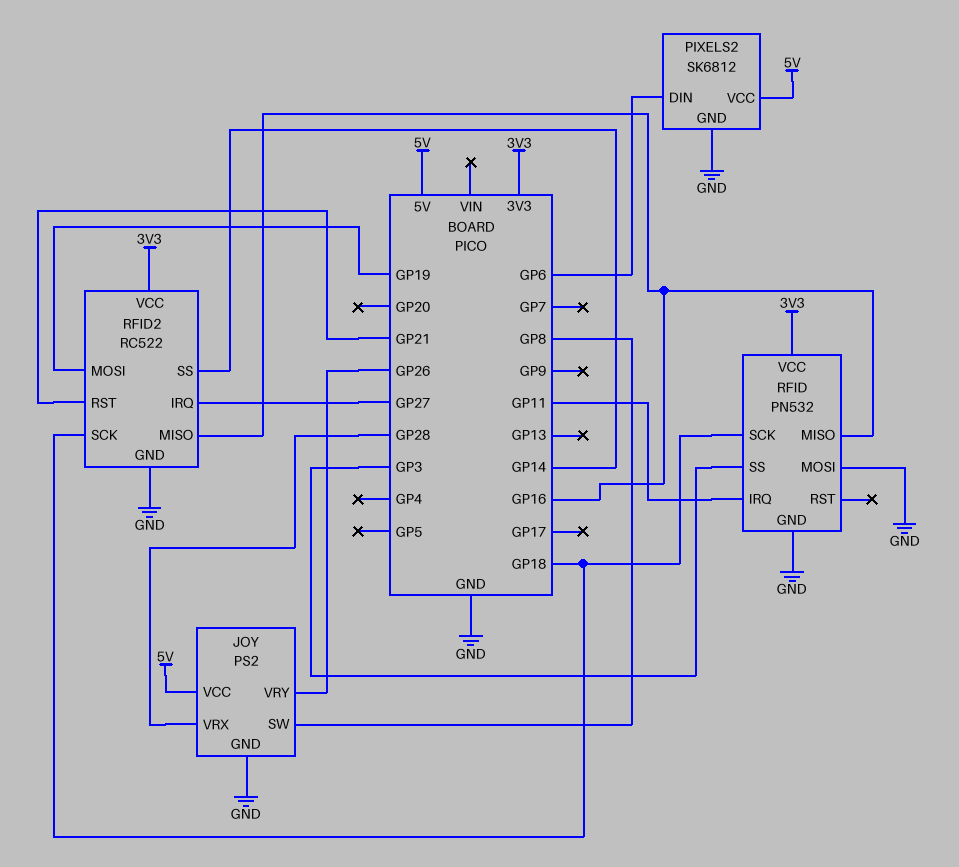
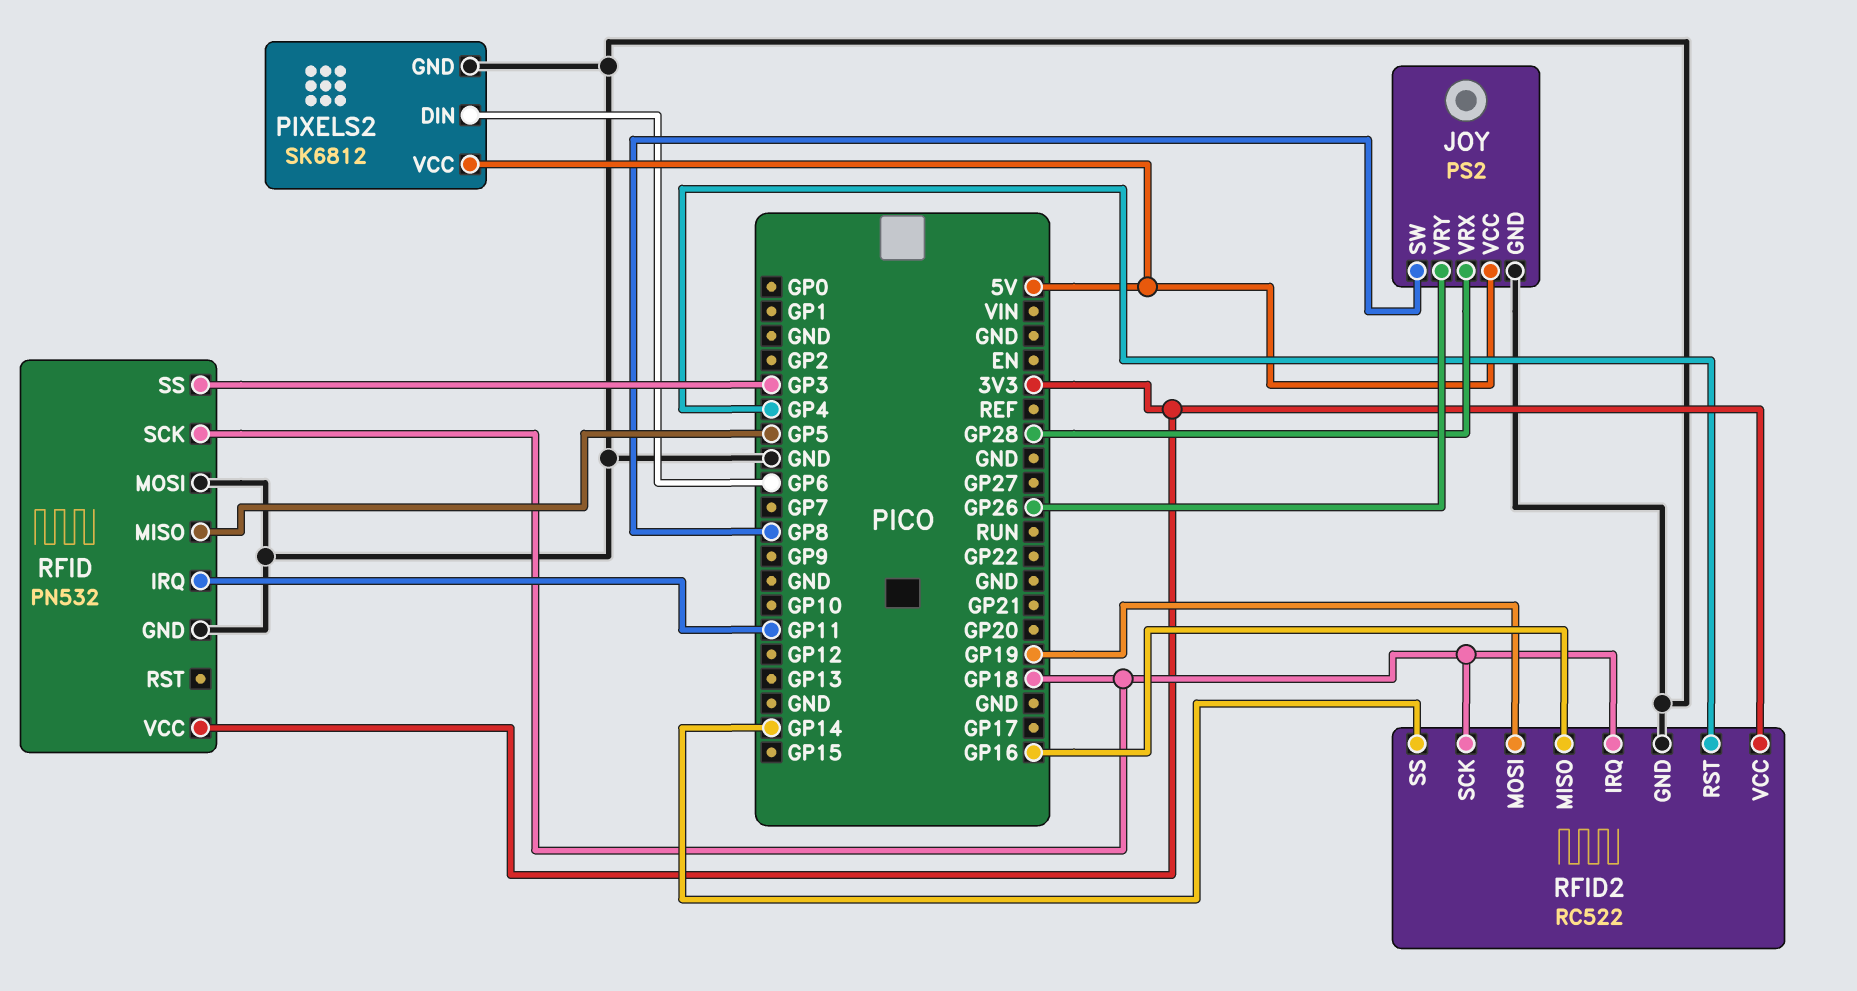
RFID pin MISO: GP16 -> GP5
RFID2 pin IRQ: GP27 -> GP18
RFID2 pin RST: GP21 -> GP4

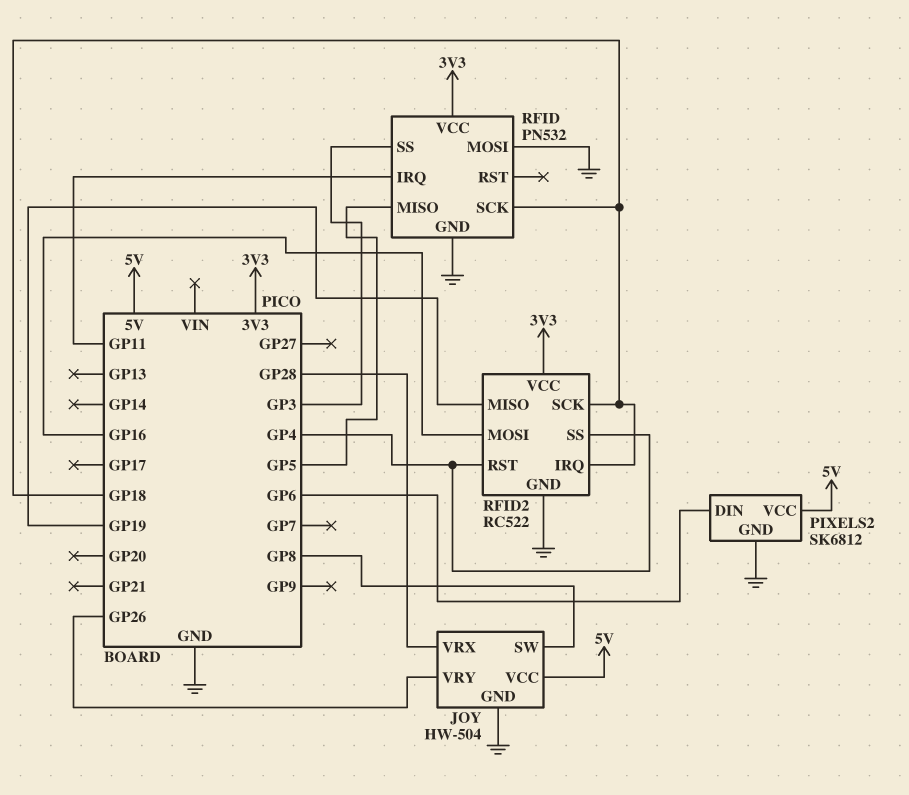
JOY: PS2 -> HW-504
RFID2 pin MISO: GP16 -> GP19
RFID2 pin MOSI: GP19 -> GP16
RFID2 pin SS: GP14 -> GP4

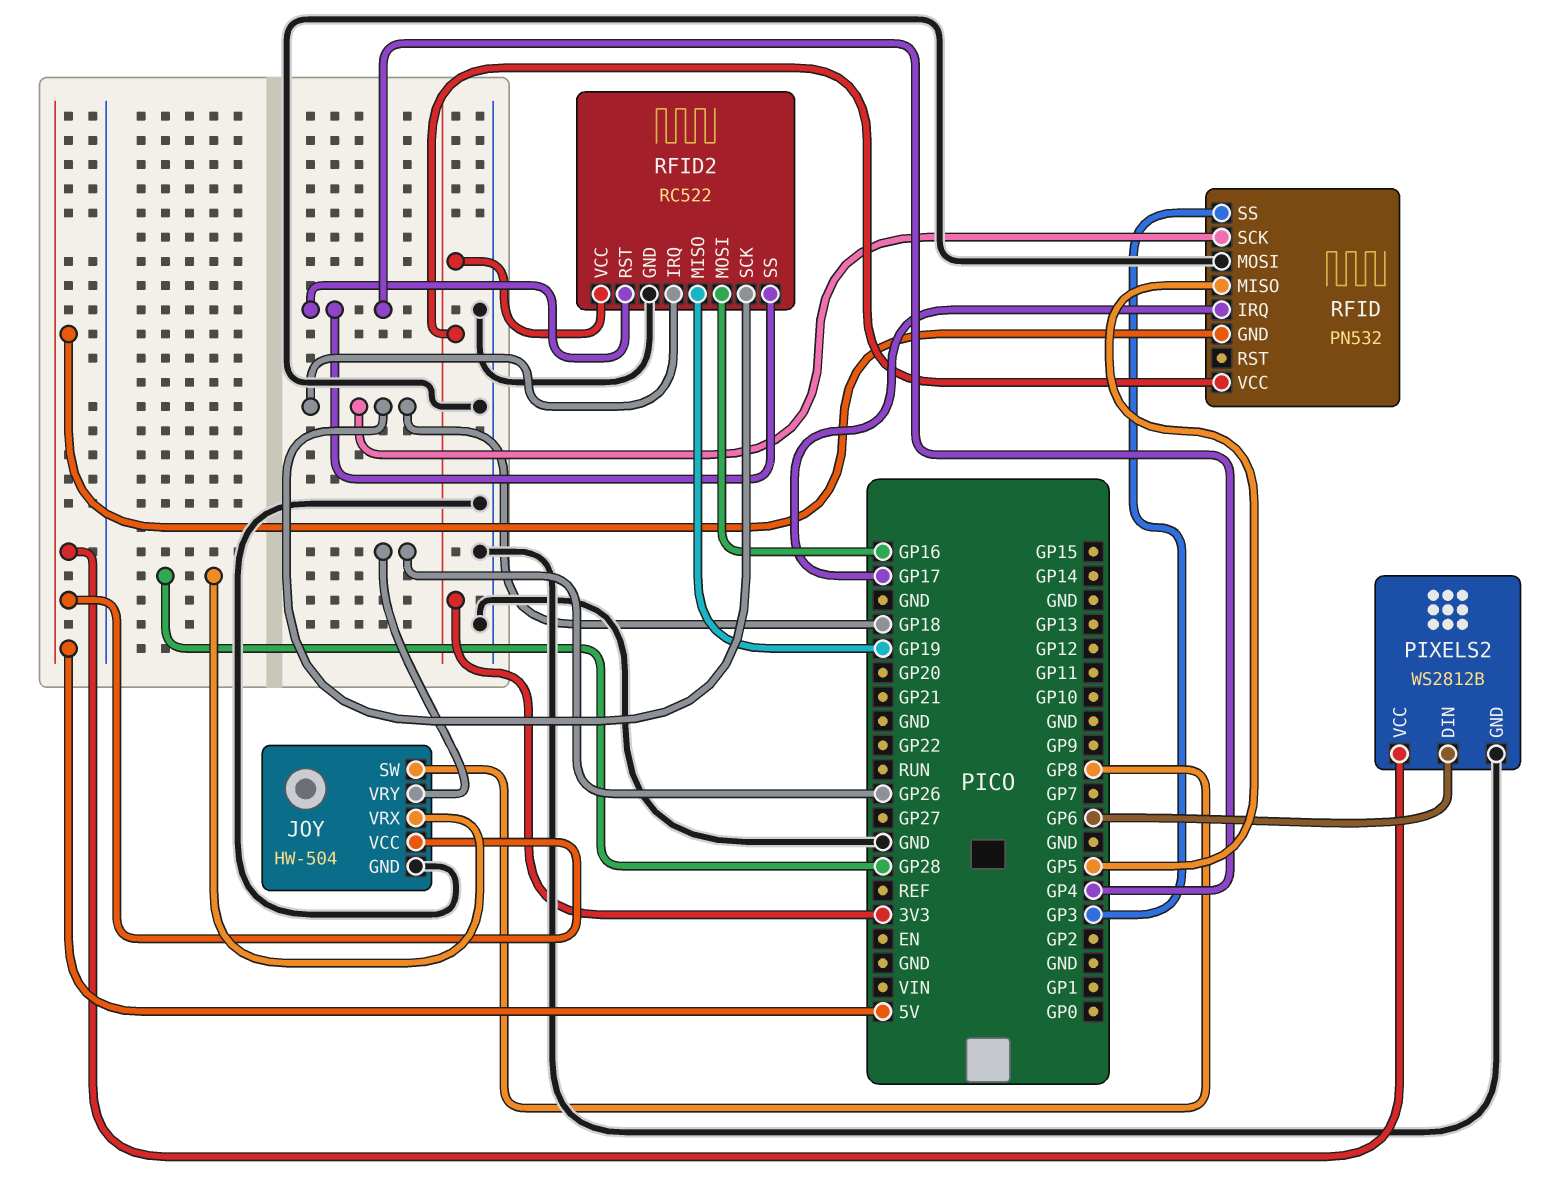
PIXELS2: SK6812 -> WS2812B
RFID pin GND: GND -> 5V
RFID pin IRQ: GP11 -> GP17

